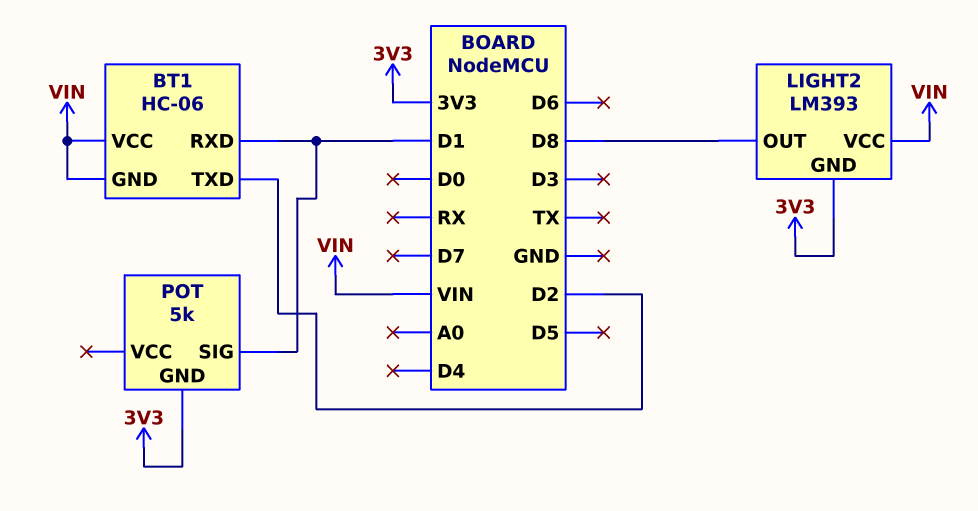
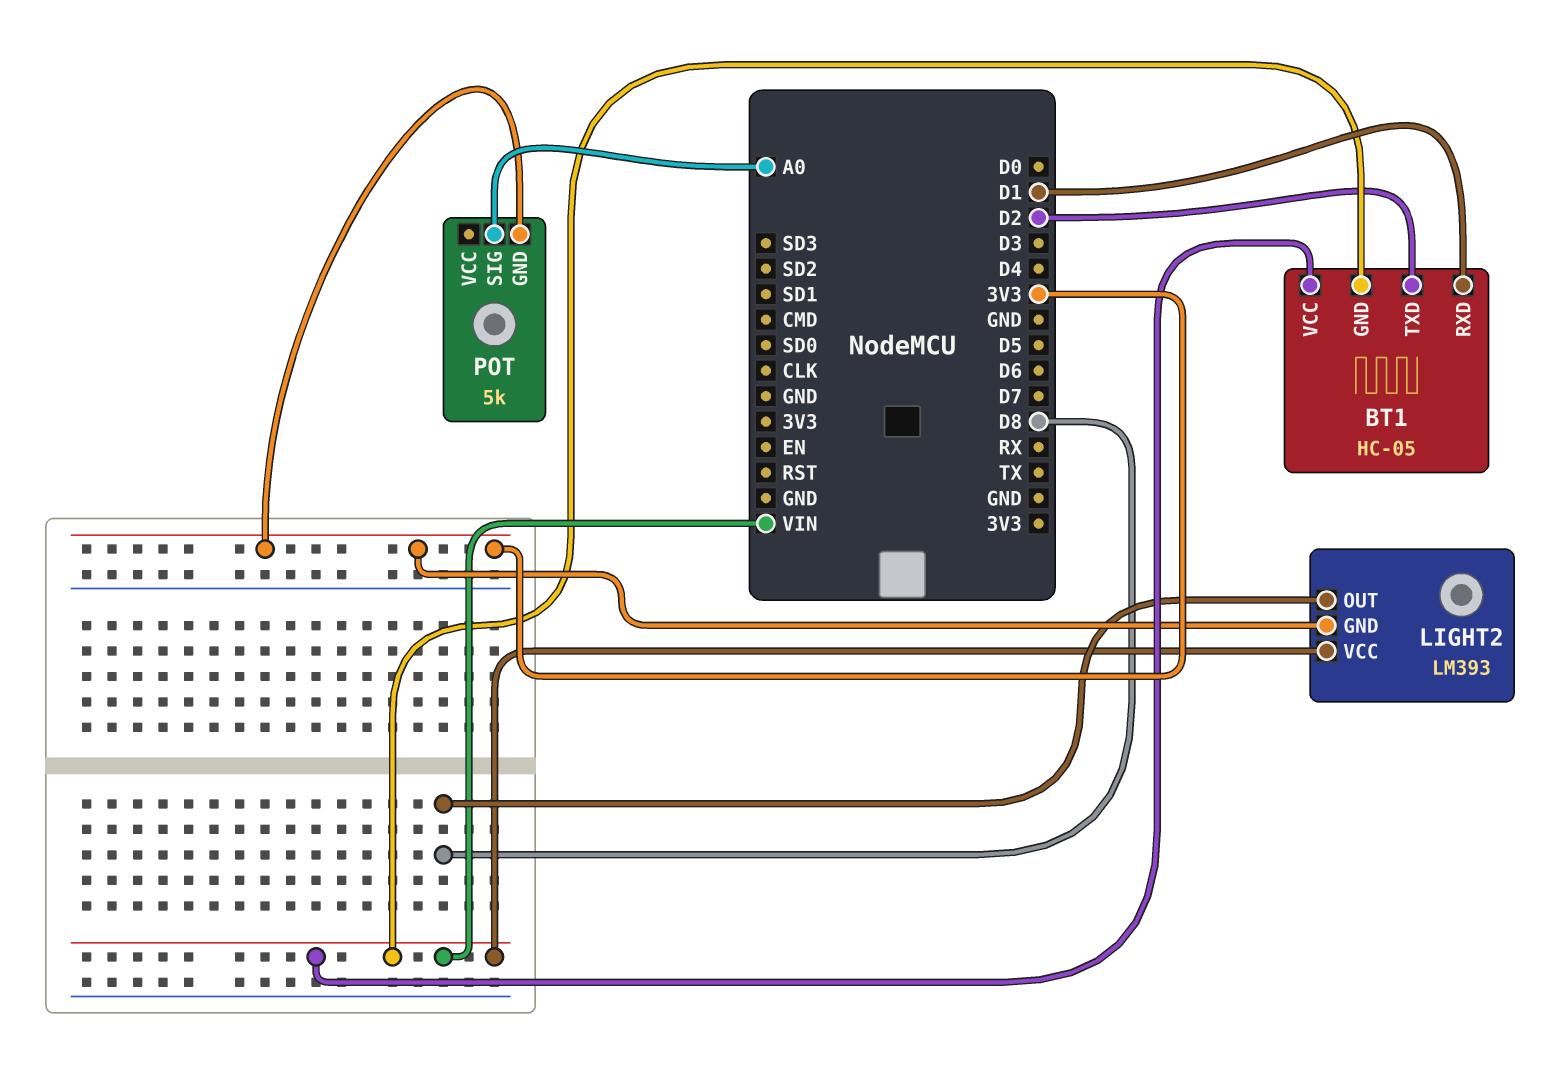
BT1: HC-06 -> HC-05
POT pin SIG: D1 -> A0

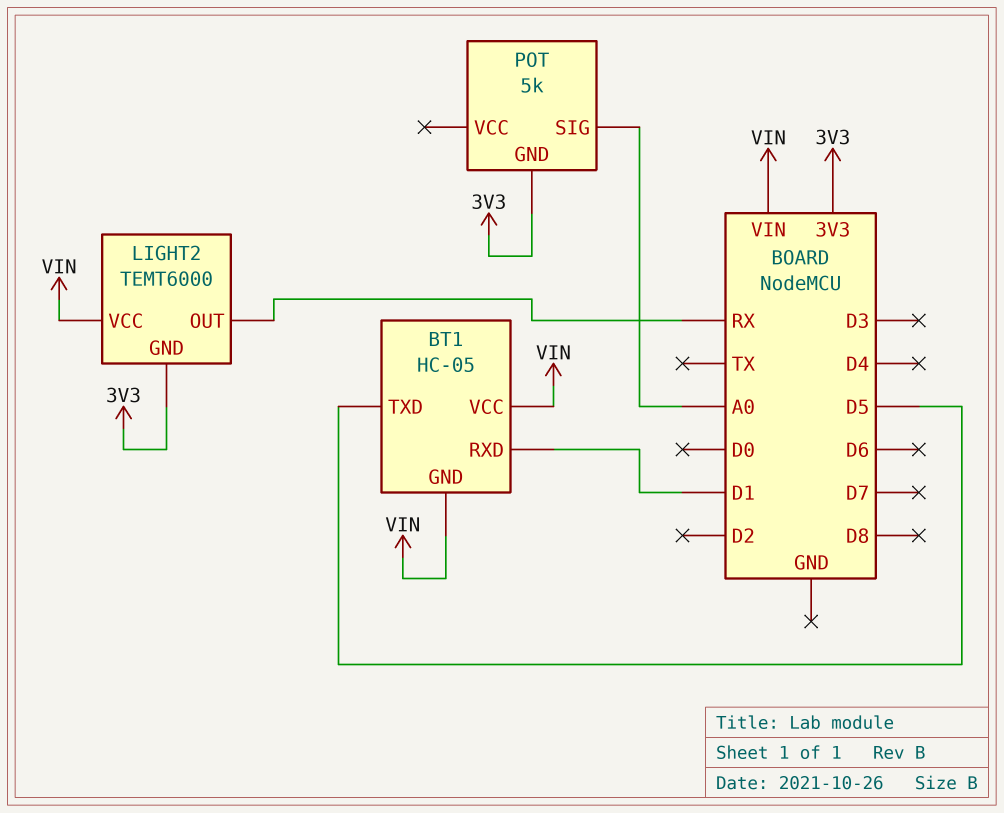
BT1 pin TXD: D2 -> D5
LIGHT2: LM393 -> TEMT6000
LIGHT2 pin OUT: D8 -> RX

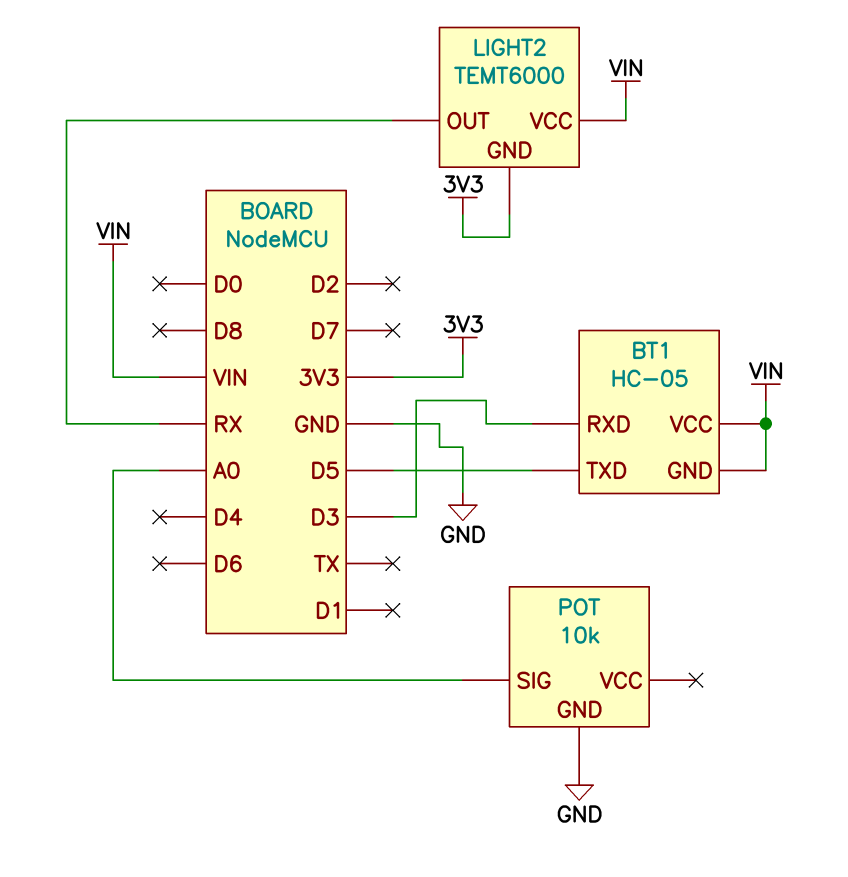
BT1 pin RXD: D1 -> D3
POT: 5k -> 10k
POT pin GND: 3V3 -> GND

